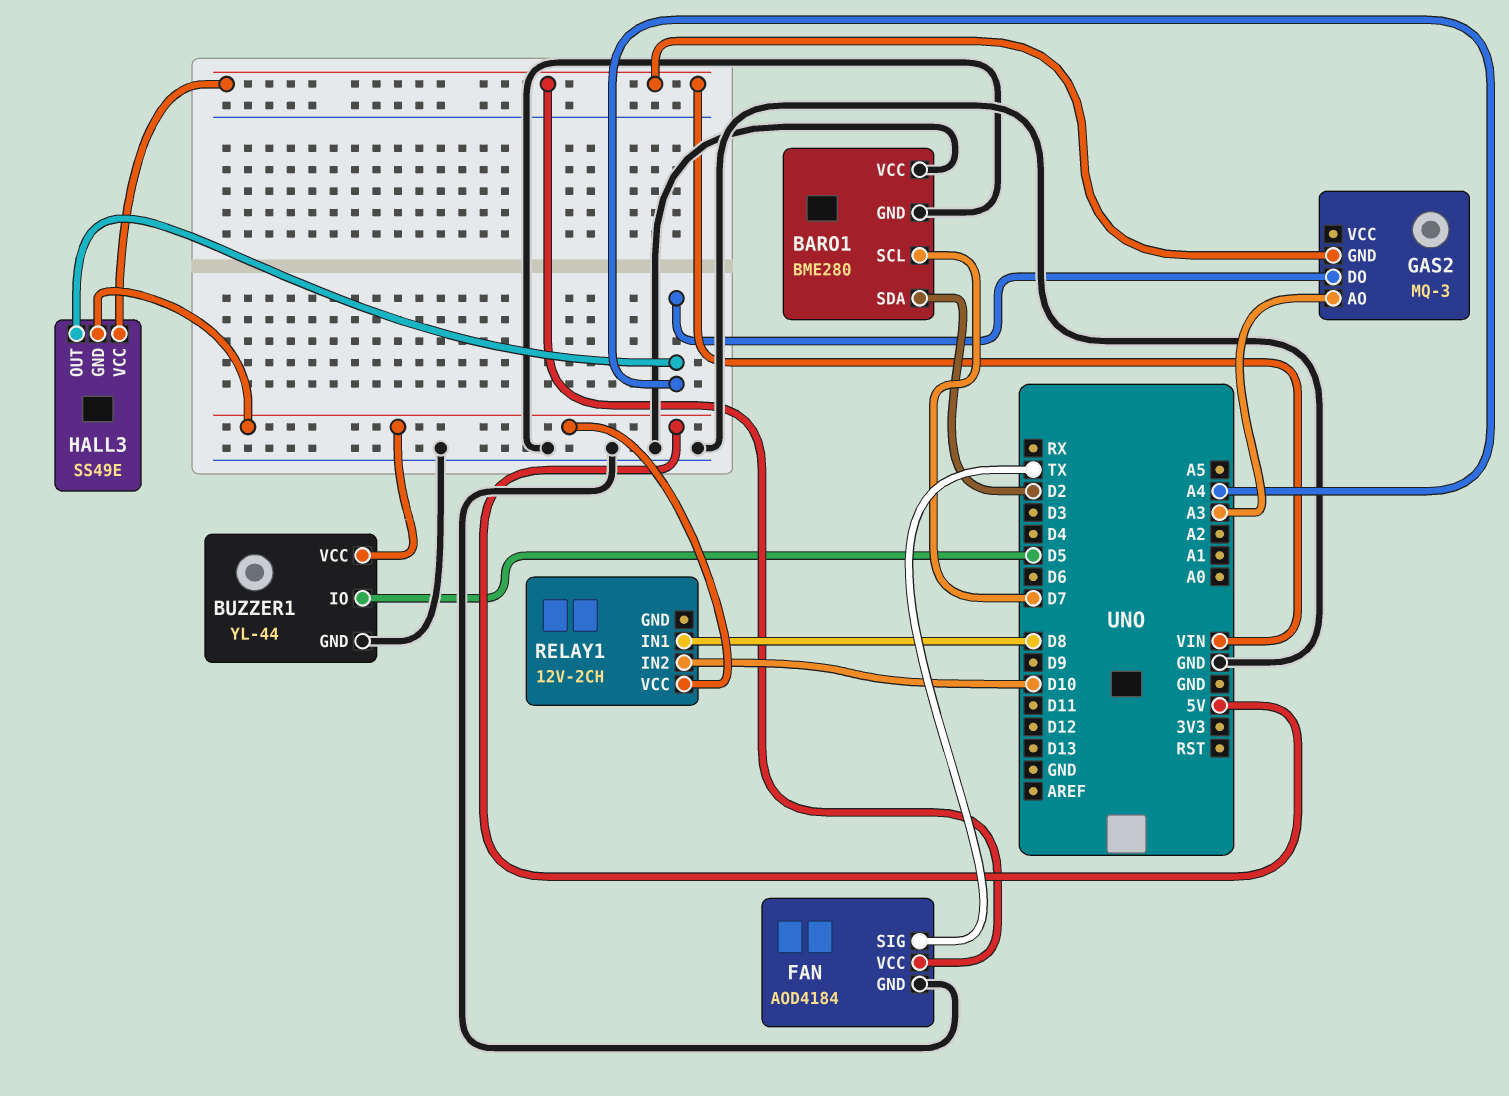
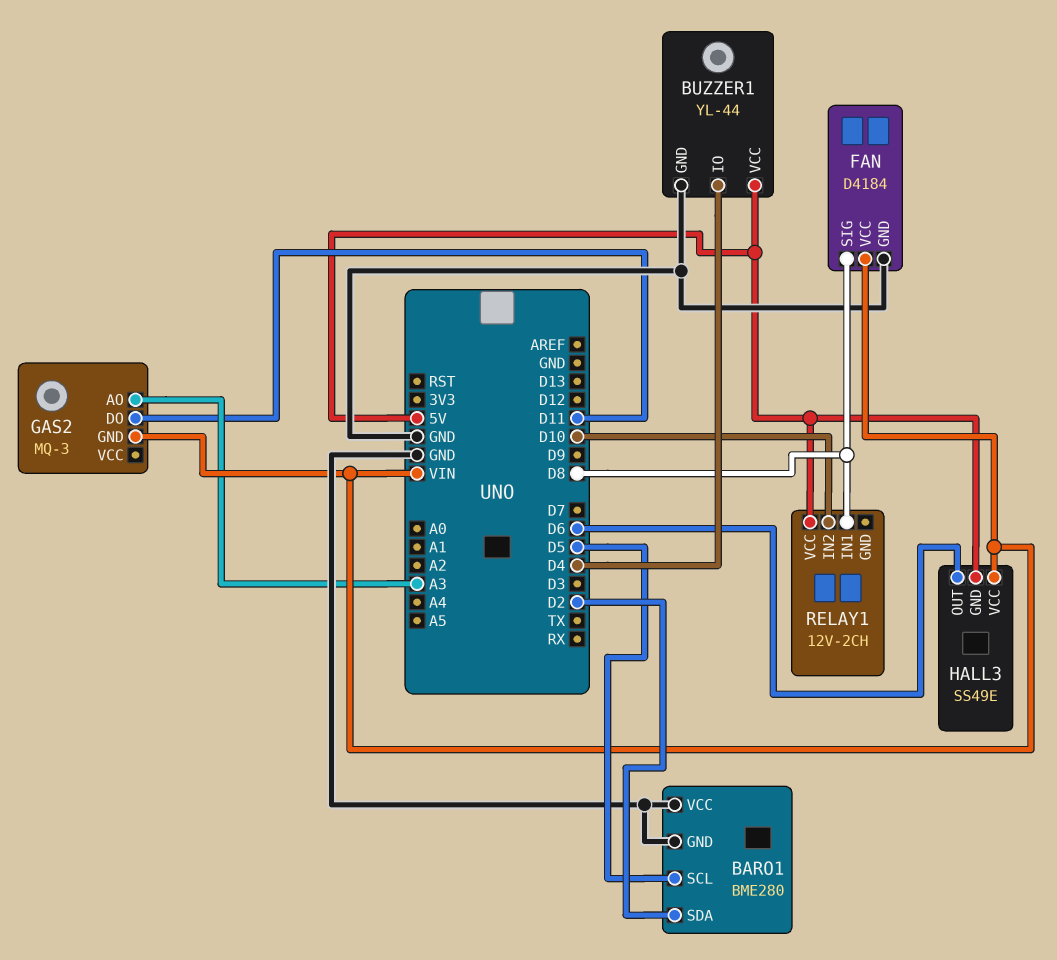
BARO1 pin SCL: D7 -> D5
BUZZER1 pin IO: D5 -> D4
FAN: AOD4184 -> D4184
FAN pin SIG: TX -> D8
GAS2 pin DO: A4 -> D11
HALL3 pin OUT: A4 -> D6

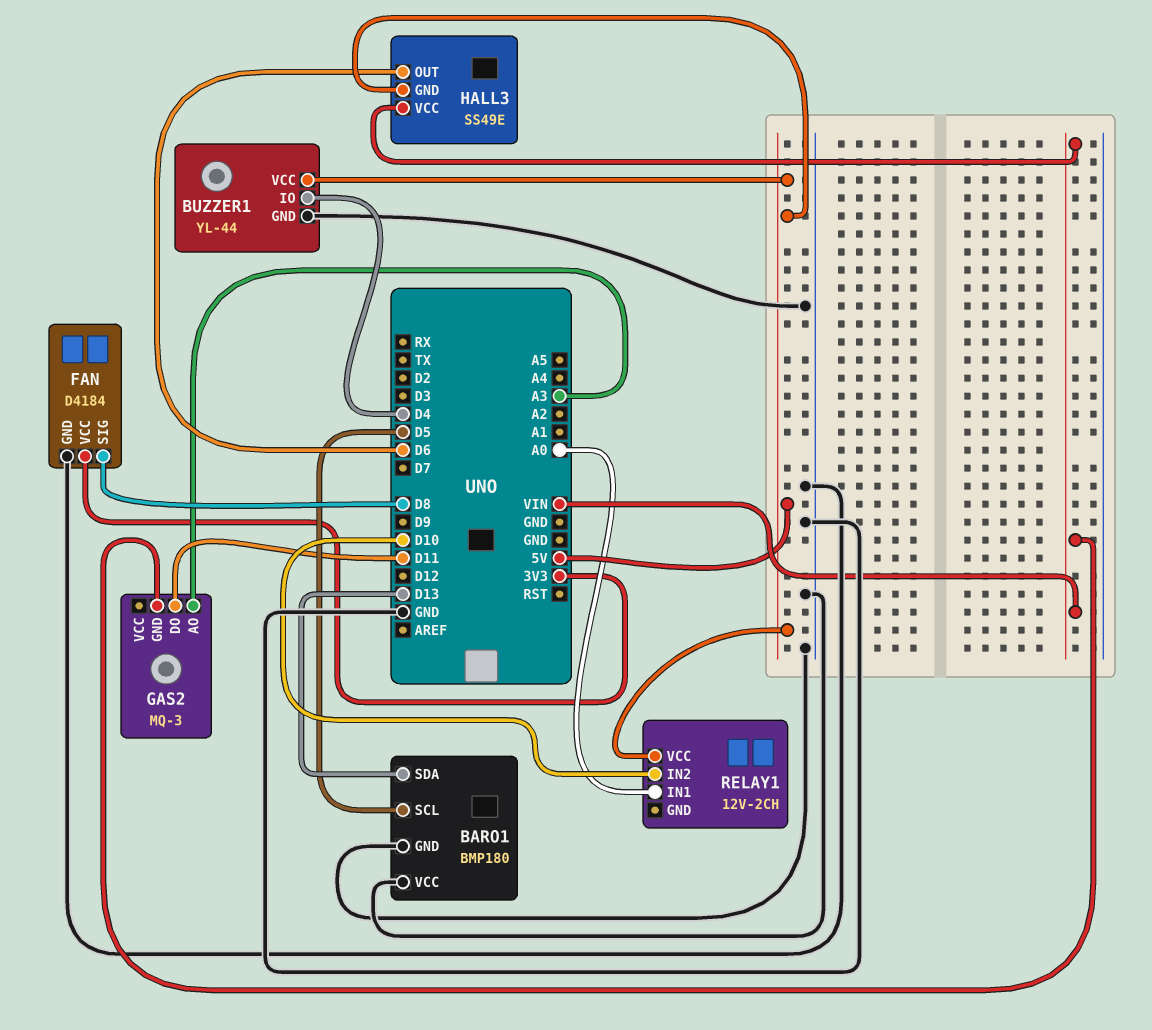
BARO1: BME280 -> BMP180
BARO1 pin SDA: D2 -> D13
FAN pin VCC: VIN -> 3V3
RELAY1 pin IN1: D8 -> A0

